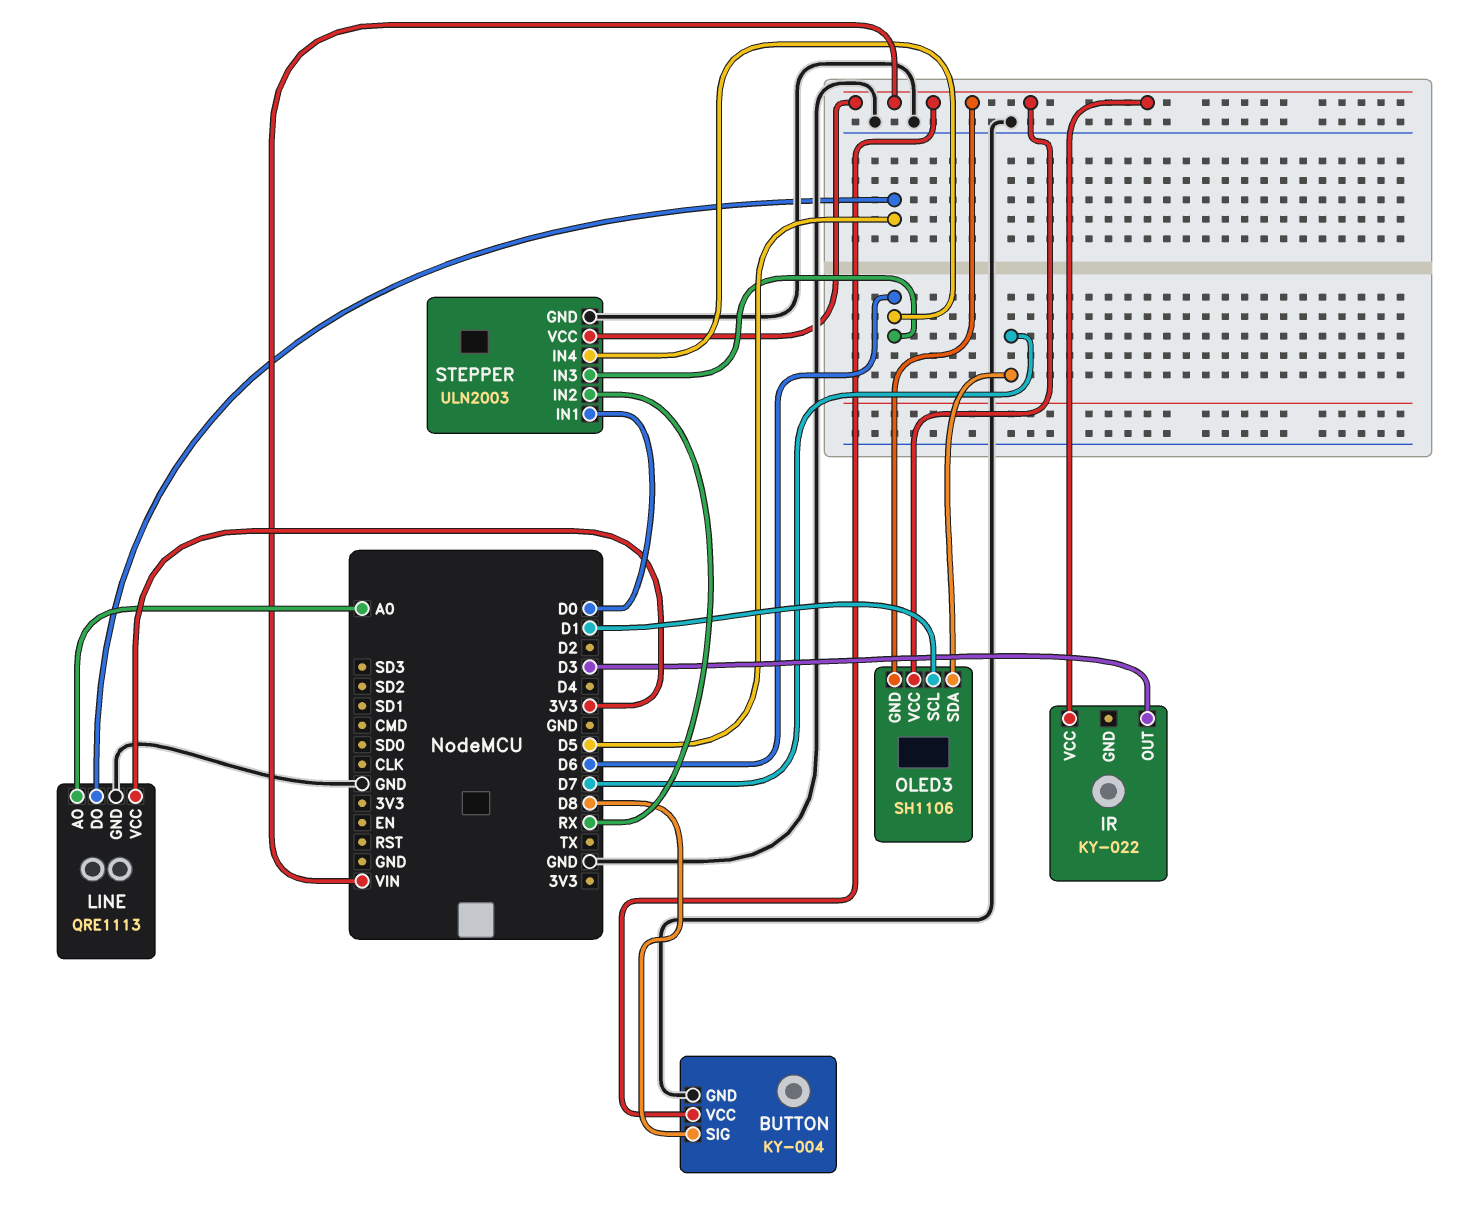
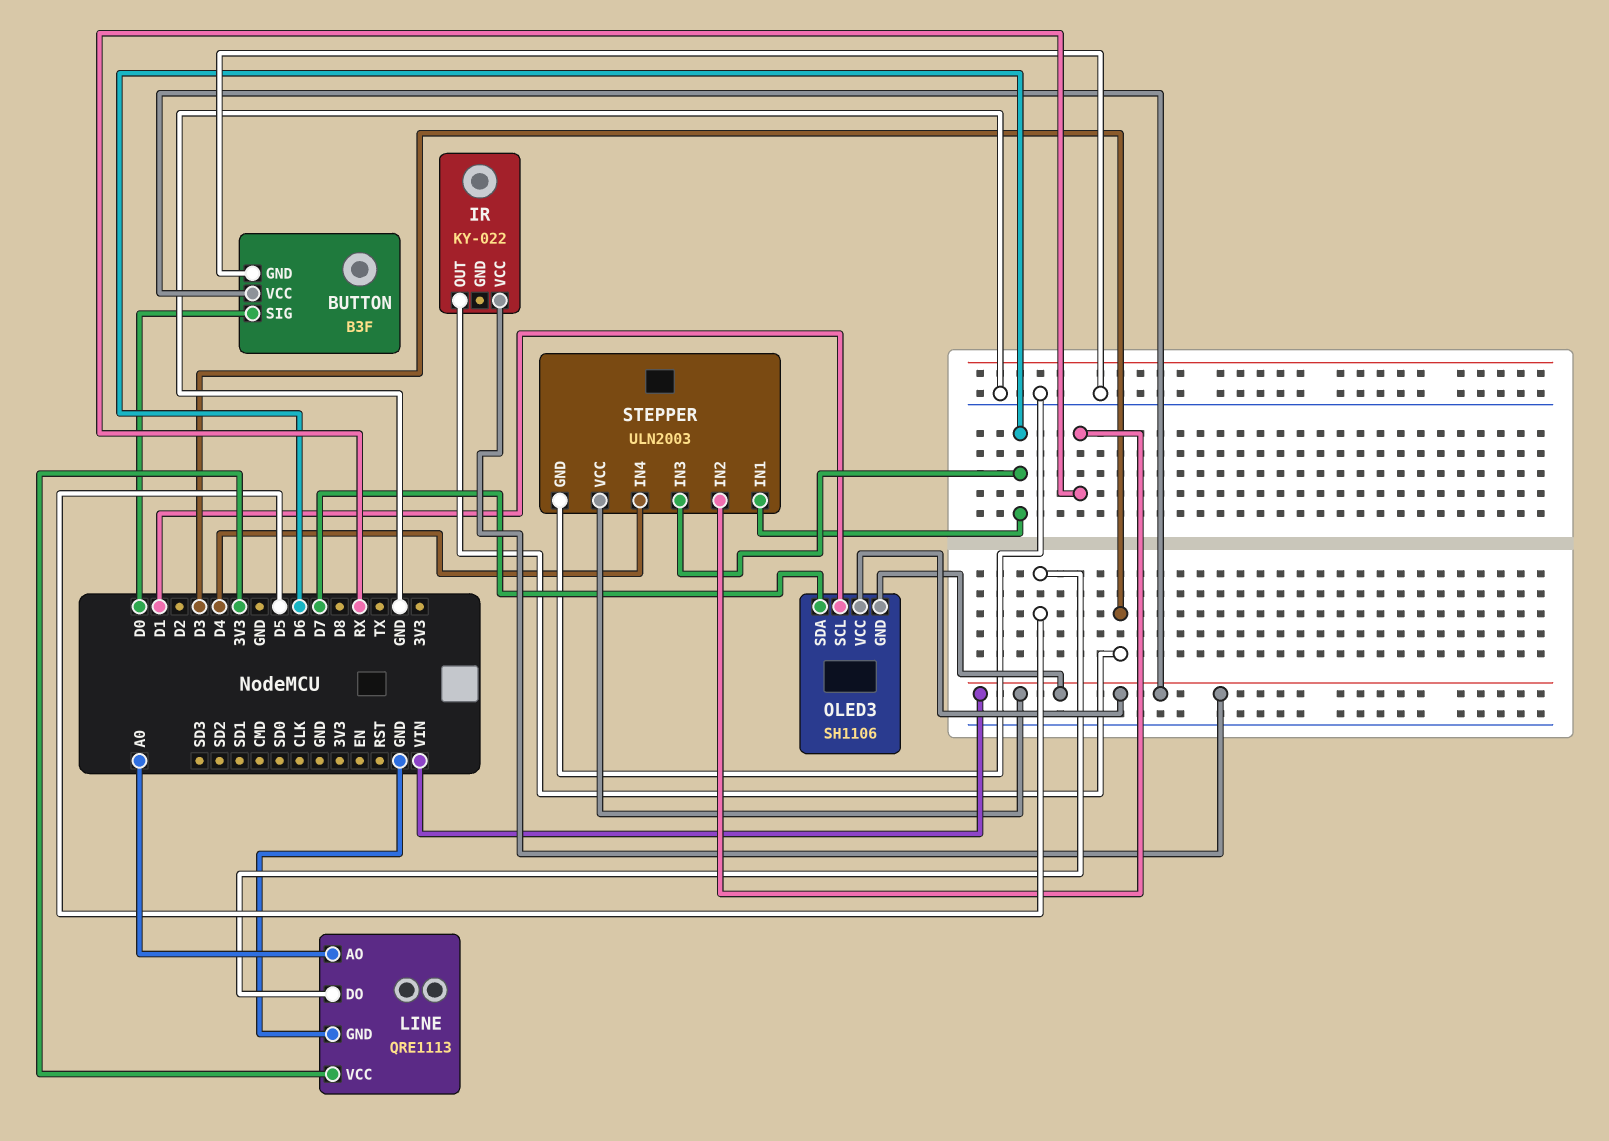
BUTTON: KY-004 -> B3F
BUTTON pin SIG: D8 -> D0
STEPPER pin IN1: D0 -> D6
STEPPER pin IN4: D6 -> D4

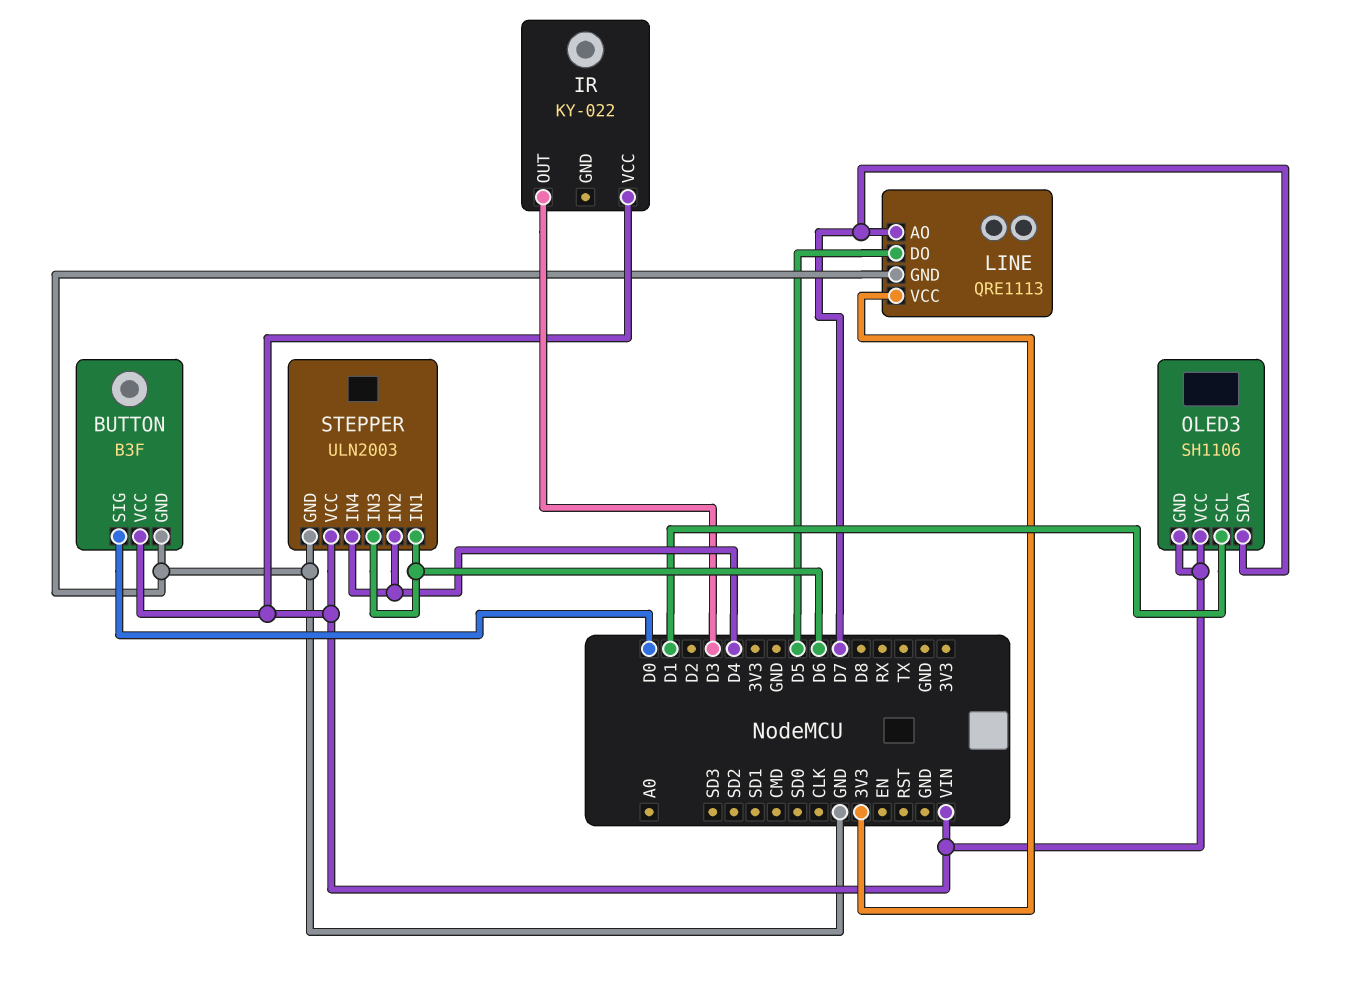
LINE pin AO: A0 -> D7
STEPPER pin IN2: RX -> D4

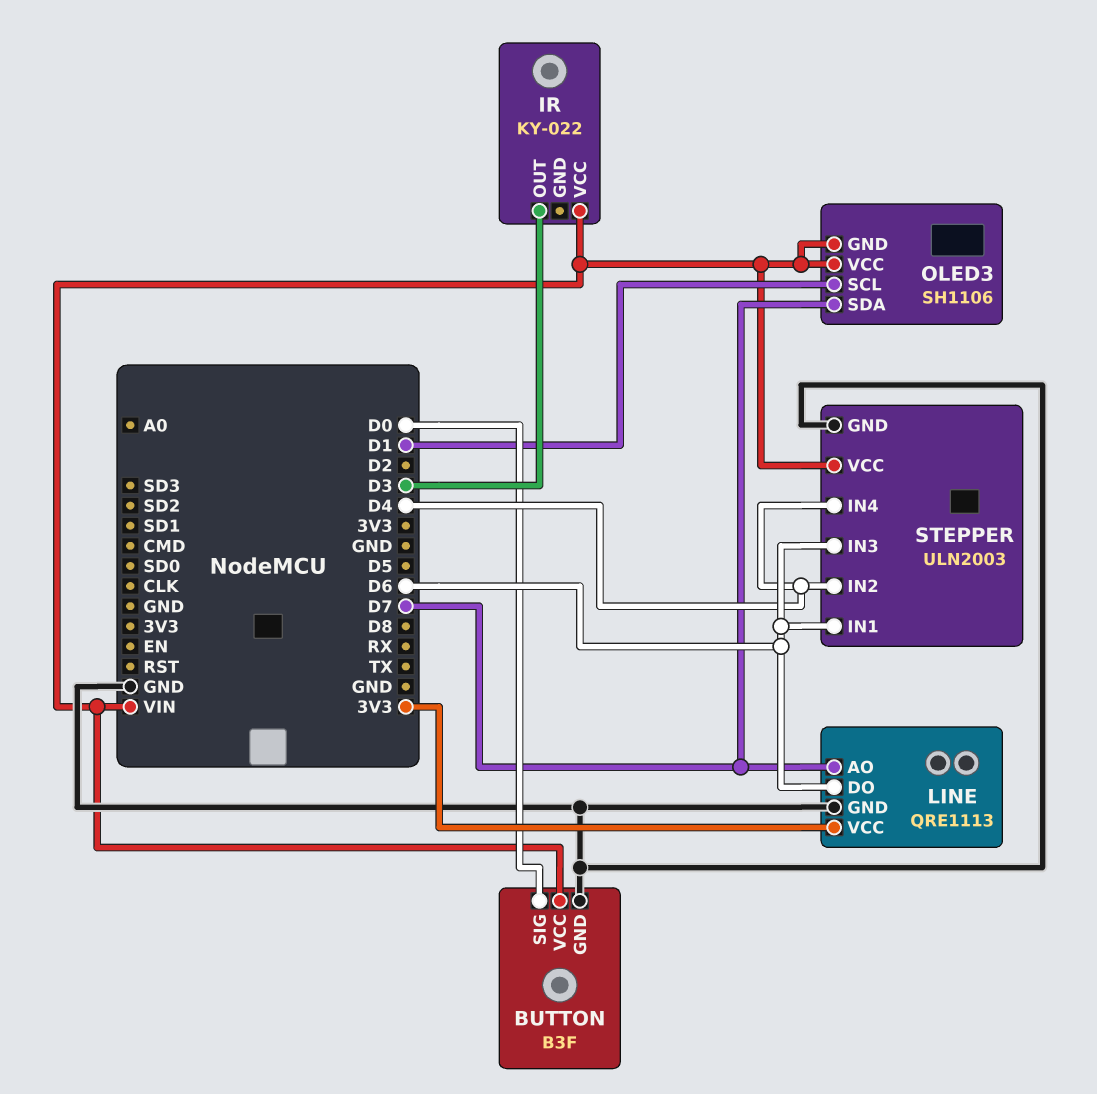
LINE pin DO: D5 -> D6

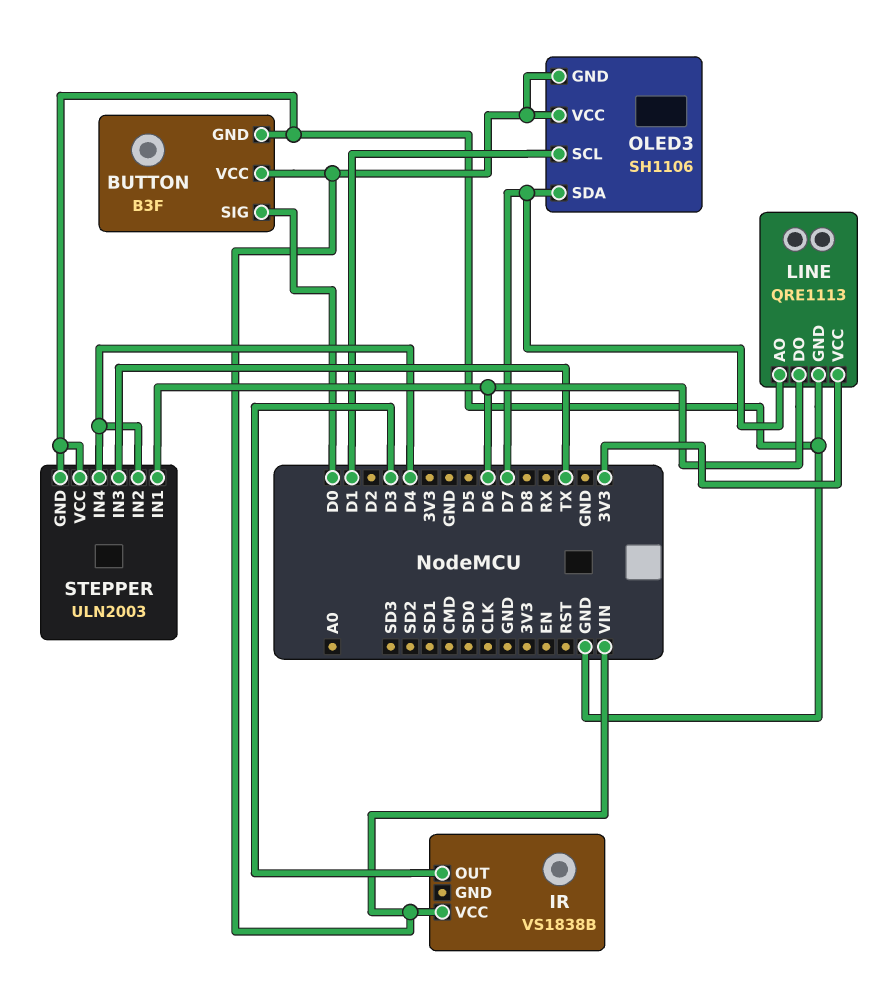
IR: KY-022 -> VS1838B
STEPPER pin IN3: D6 -> TX
STEPPER pin VCC: VIN -> GND

